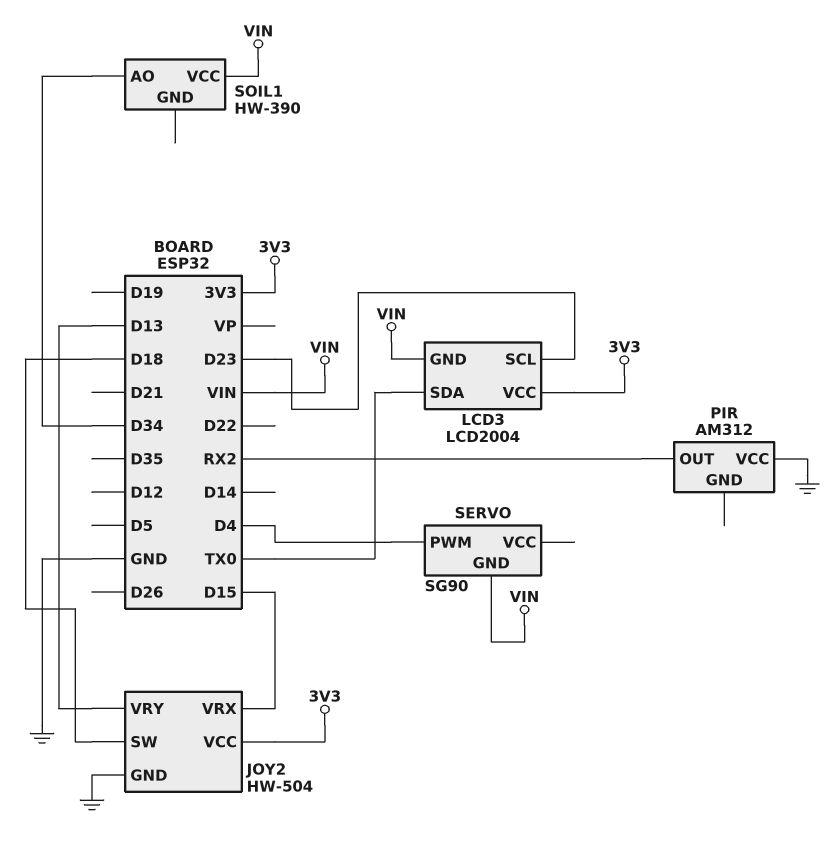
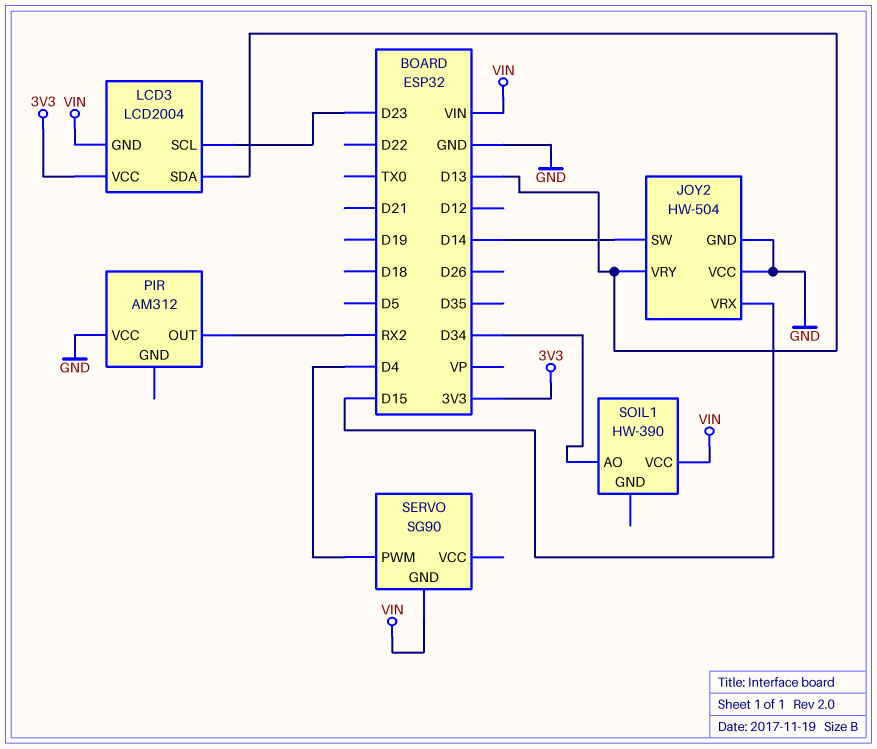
JOY2 pin SW: D18 -> D14
JOY2 pin VCC: 3V3 -> GND
LCD3 pin SDA: TX0 -> D13

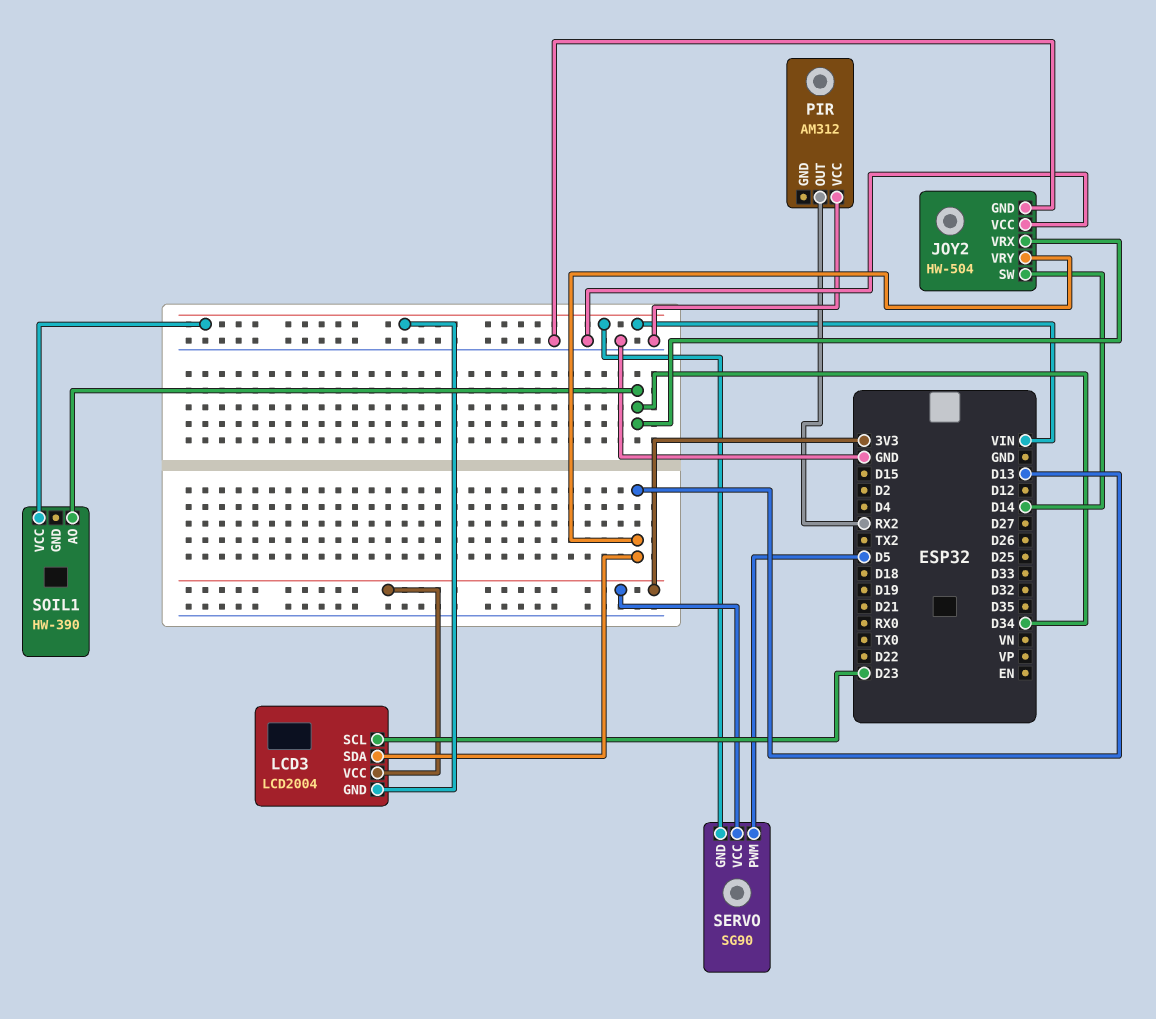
JOY2 pin VRX: D15 -> D34
SERVO pin PWM: D4 -> D5
SERVO pin VCC: none -> 3V3

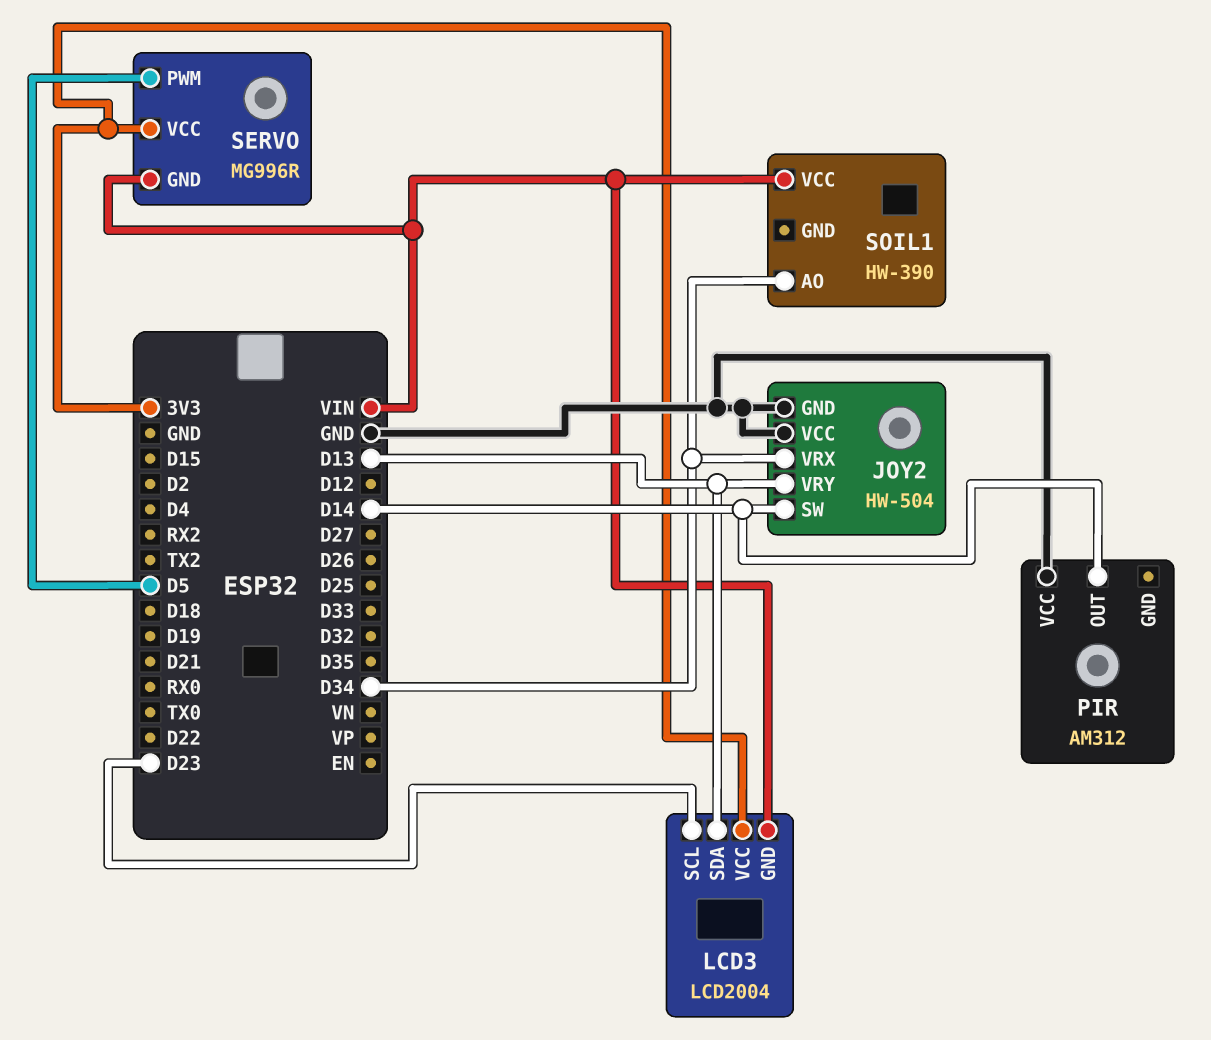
PIR pin OUT: RX2 -> D14
SERVO: SG90 -> MG996R

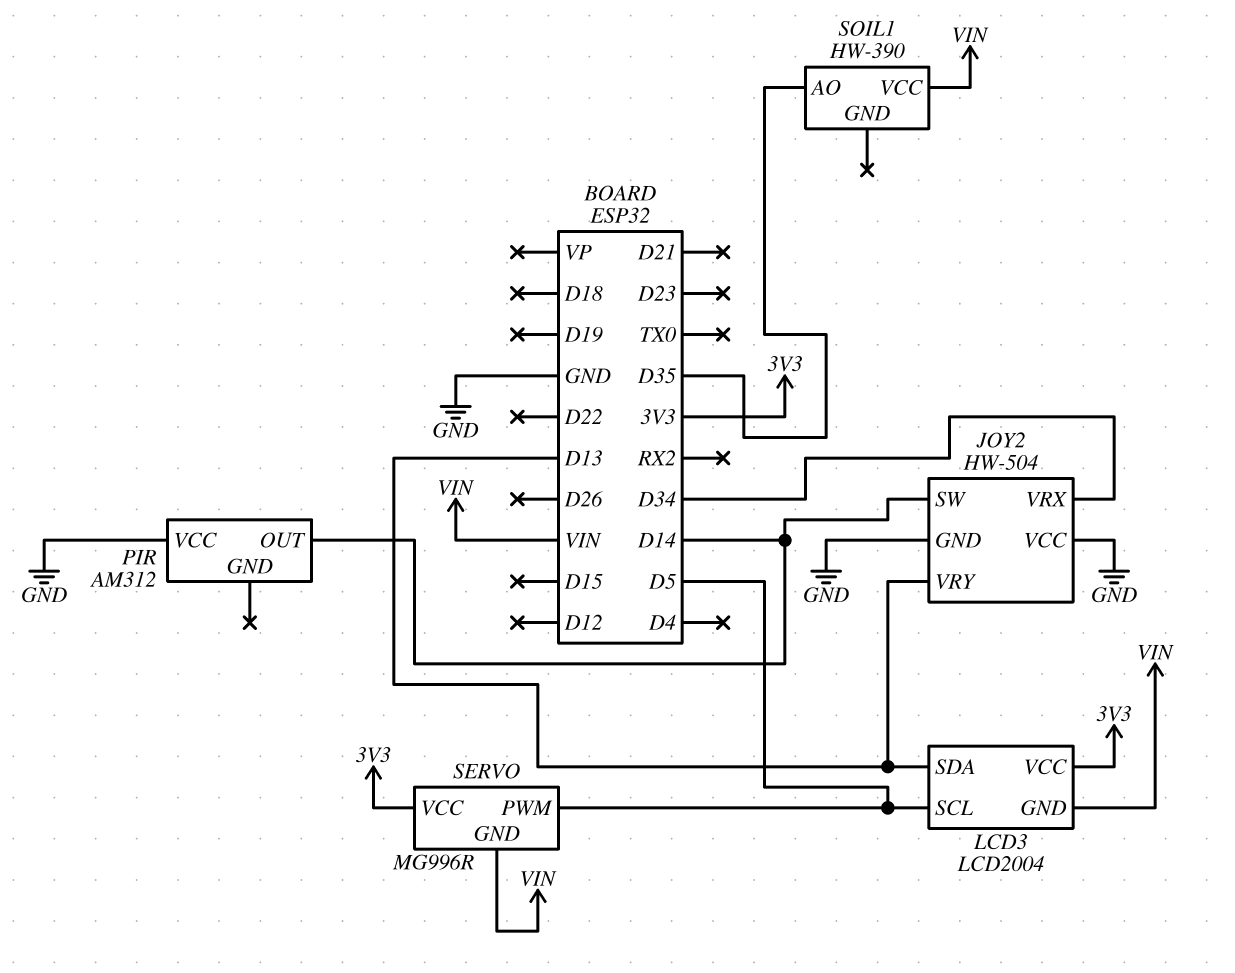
LCD3 pin SCL: D23 -> D5
SOIL1 pin AO: D34 -> D35

